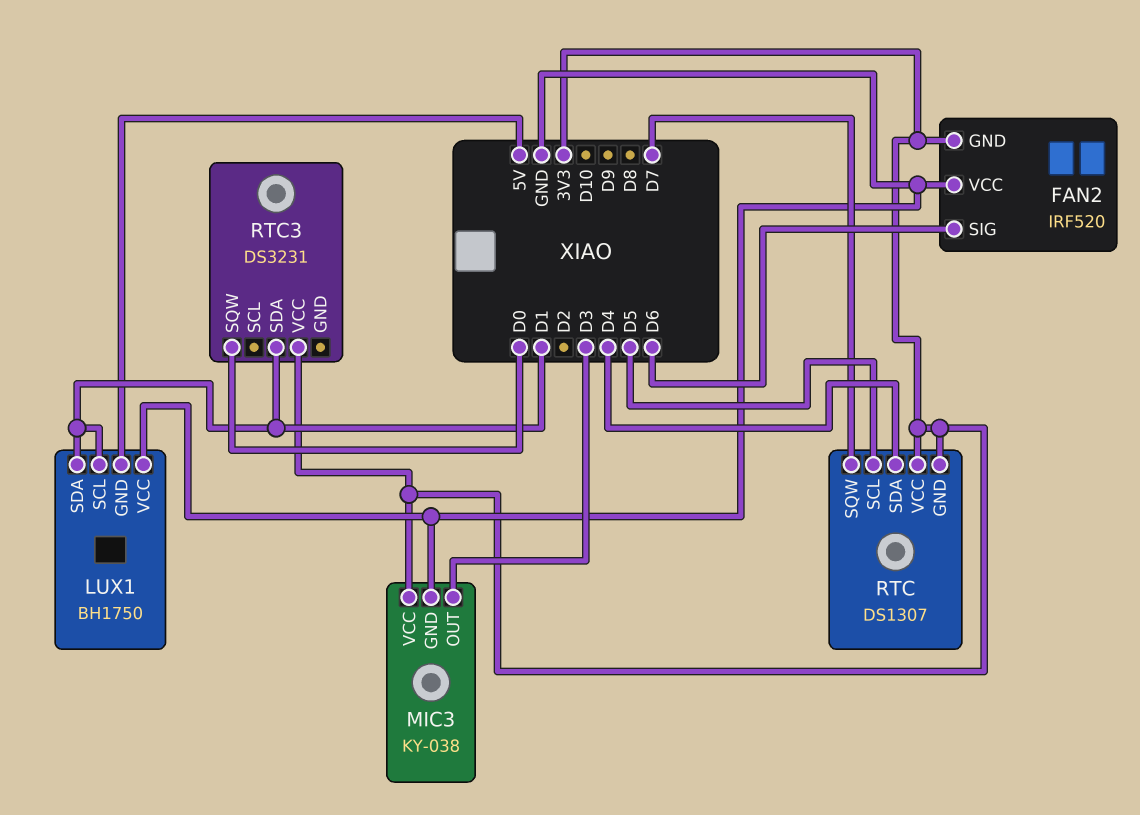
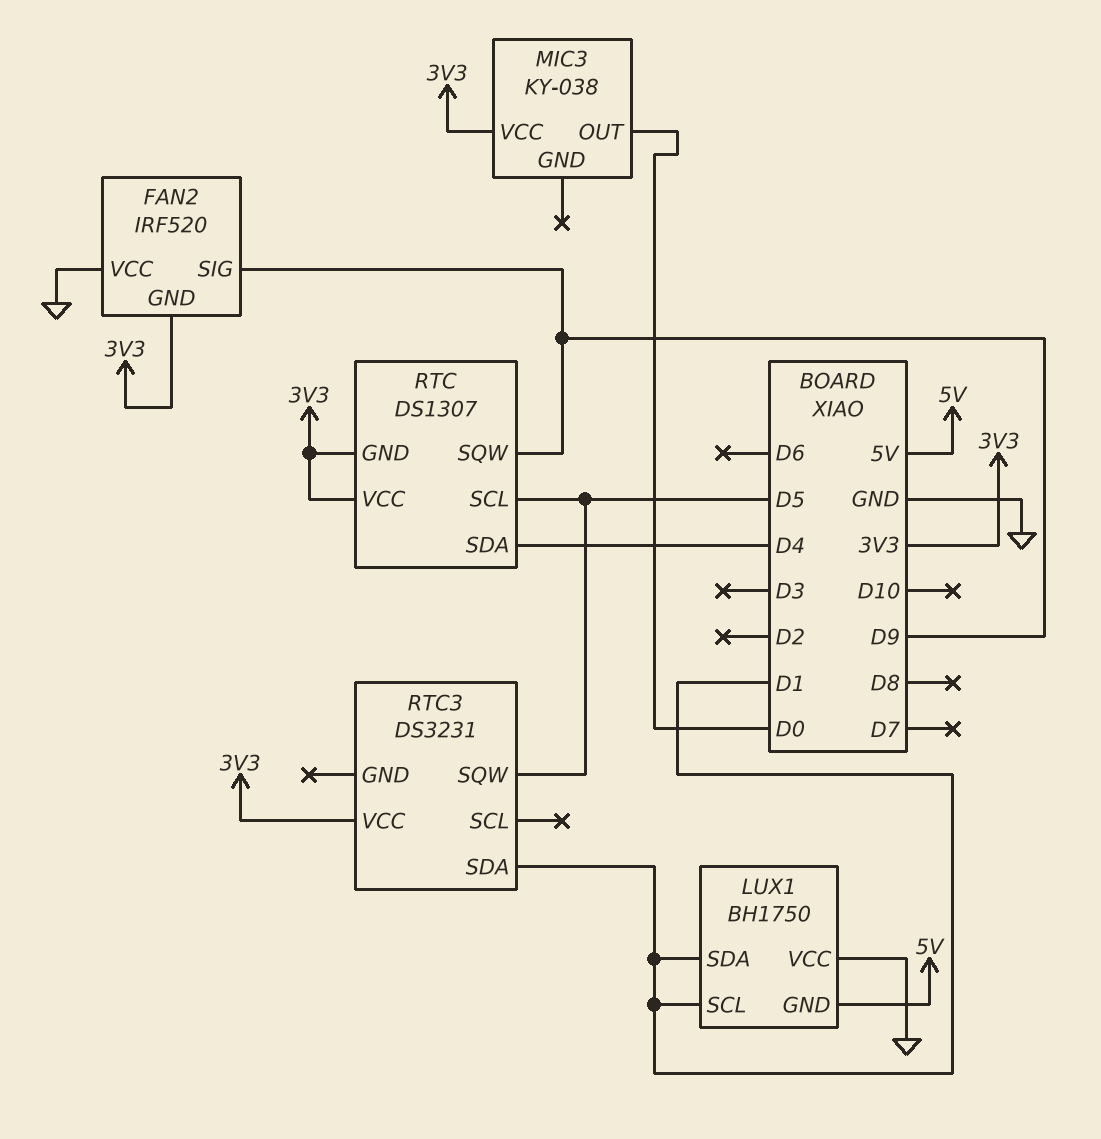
FAN2 pin SIG: D6 -> D9
MIC3 pin GND: GND -> none
MIC3 pin OUT: D3 -> D0
RTC pin SQW: D7 -> D9
RTC3 pin SQW: D0 -> D5

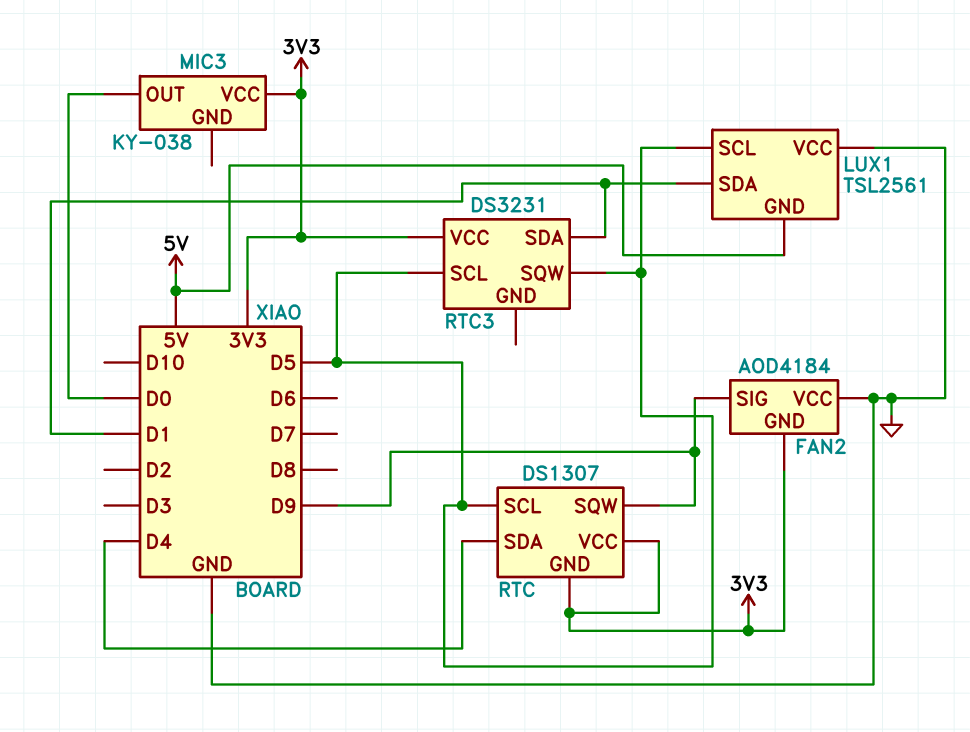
FAN2: IRF520 -> AOD4184
LUX1: BH1750 -> TSL2561
LUX1 pin SCL: D1 -> D5
RTC3 pin SCL: none -> D5

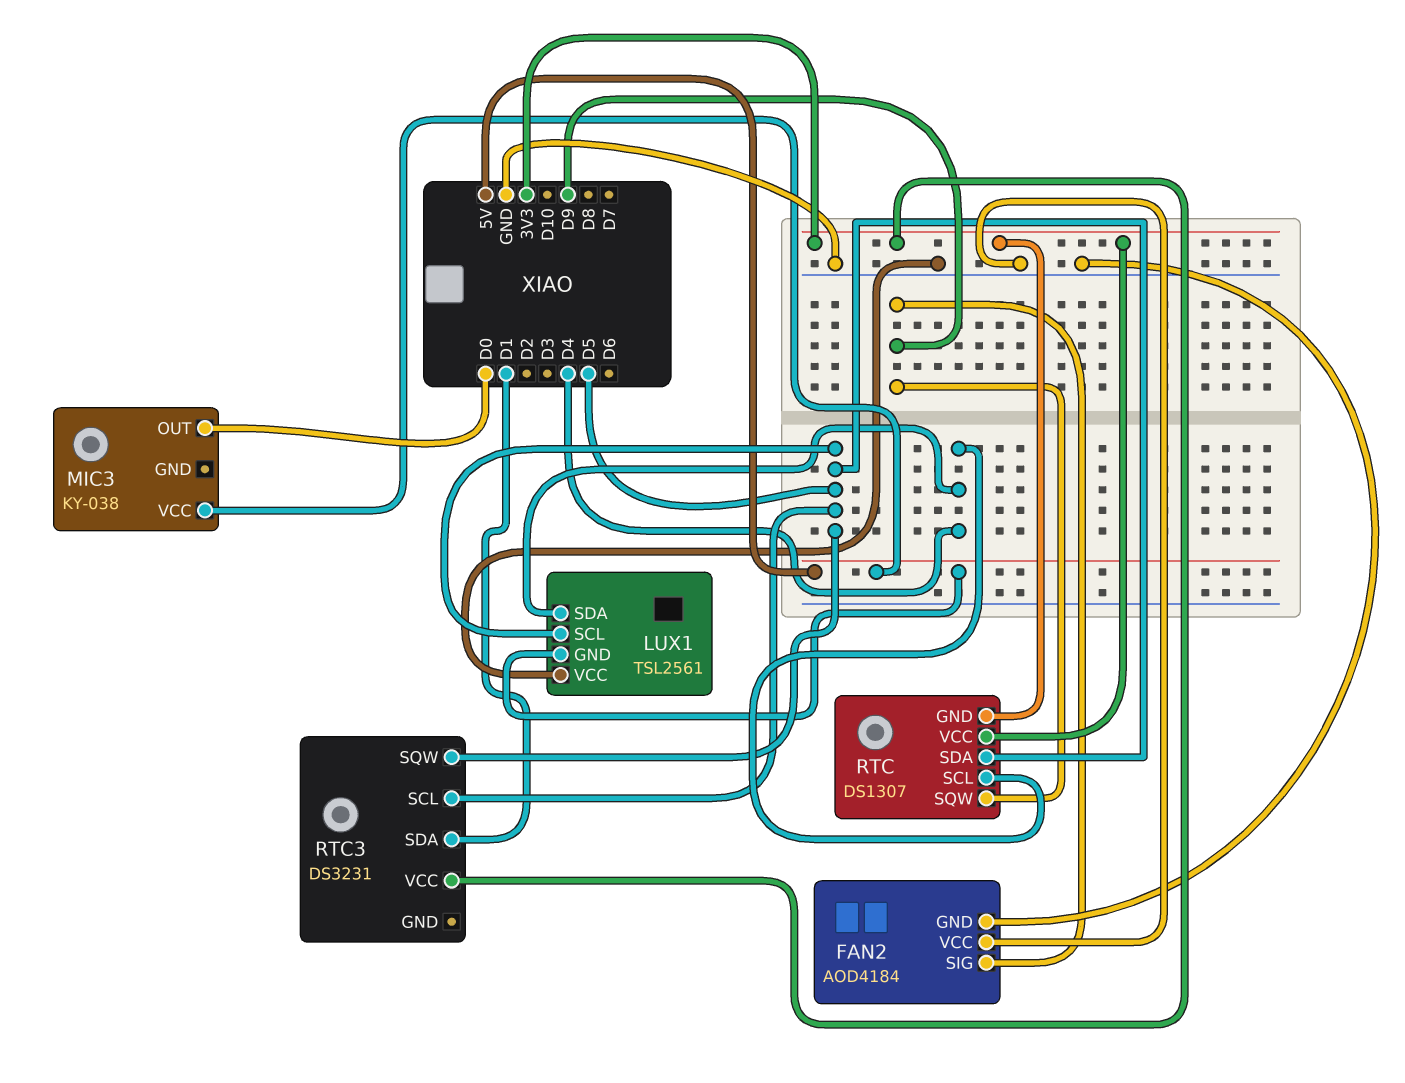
FAN2 pin GND: 3V3 -> GND
LUX1 pin SDA: D1 -> D4
MIC3 pin VCC: 3V3 -> 5V
RTC pin SCL: D5 -> D4
RTC pin SDA: D4 -> D5

